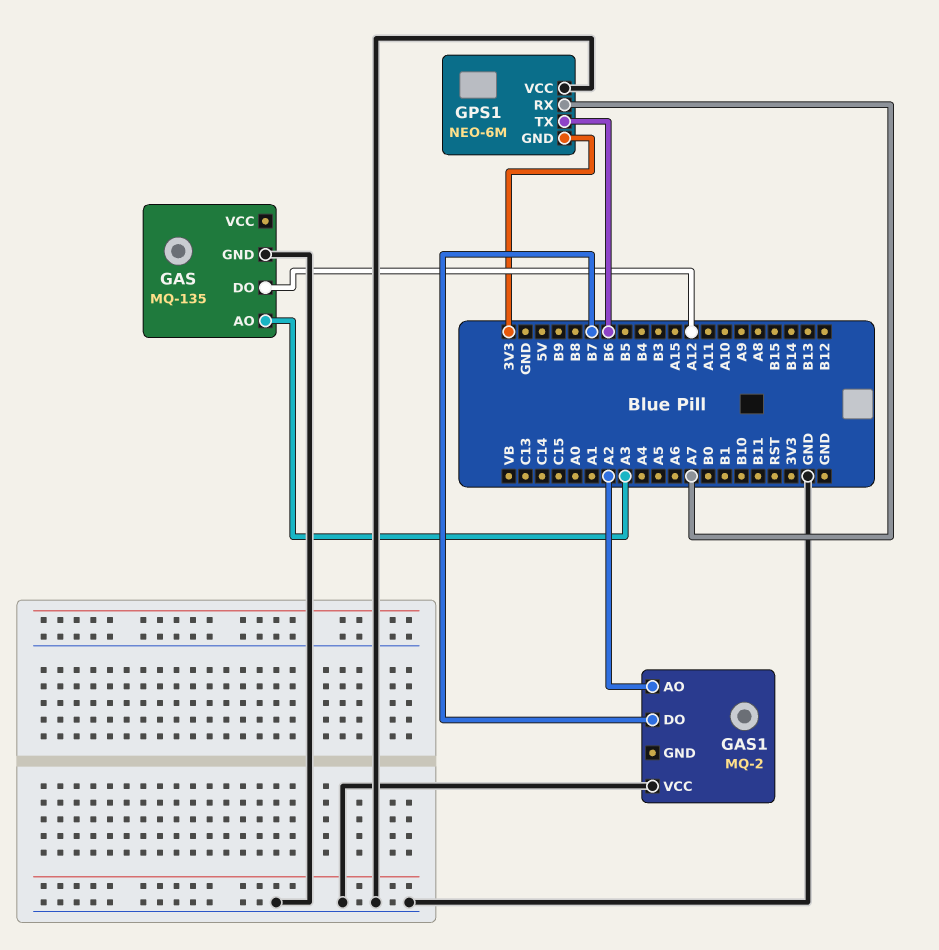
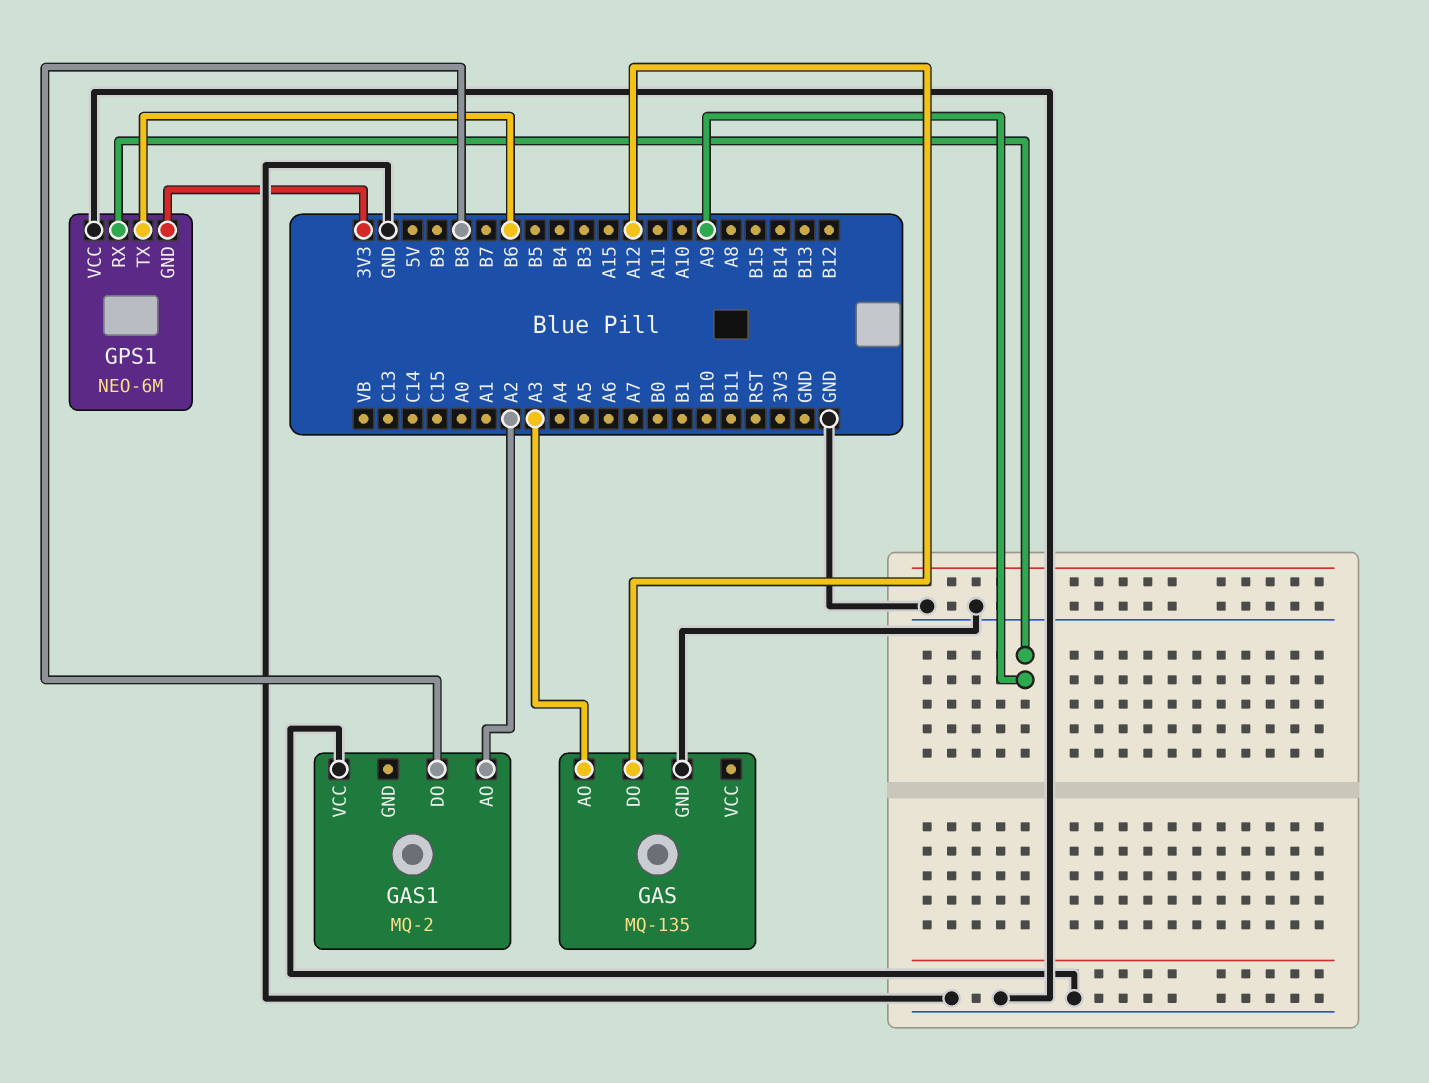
GAS1 pin DO: B7 -> B8
GPS1 pin RX: A7 -> A9

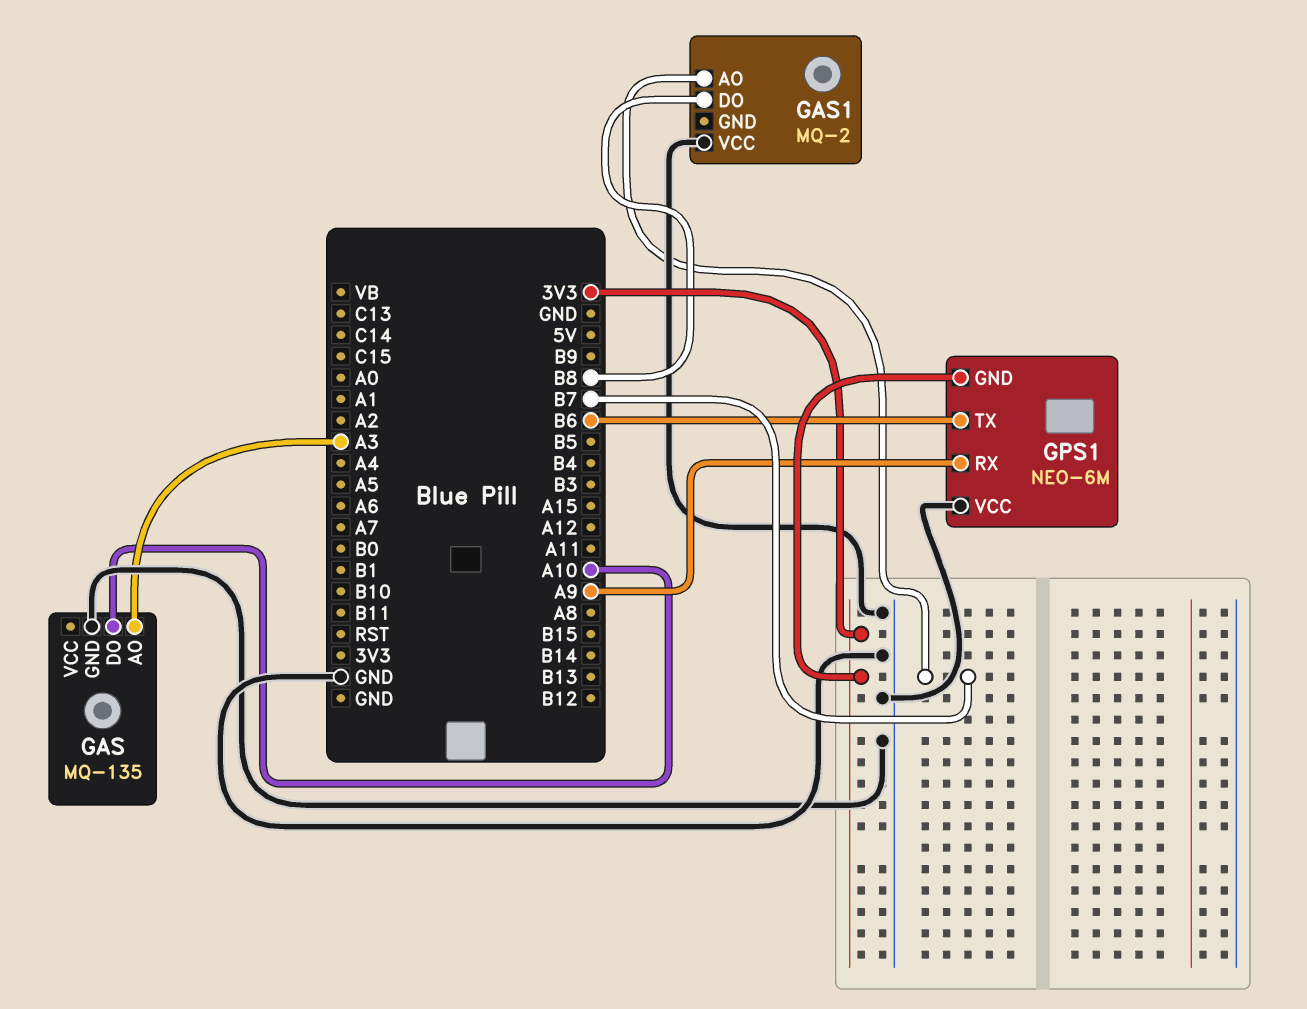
GAS pin DO: A12 -> A10
GAS1 pin AO: A2 -> B7

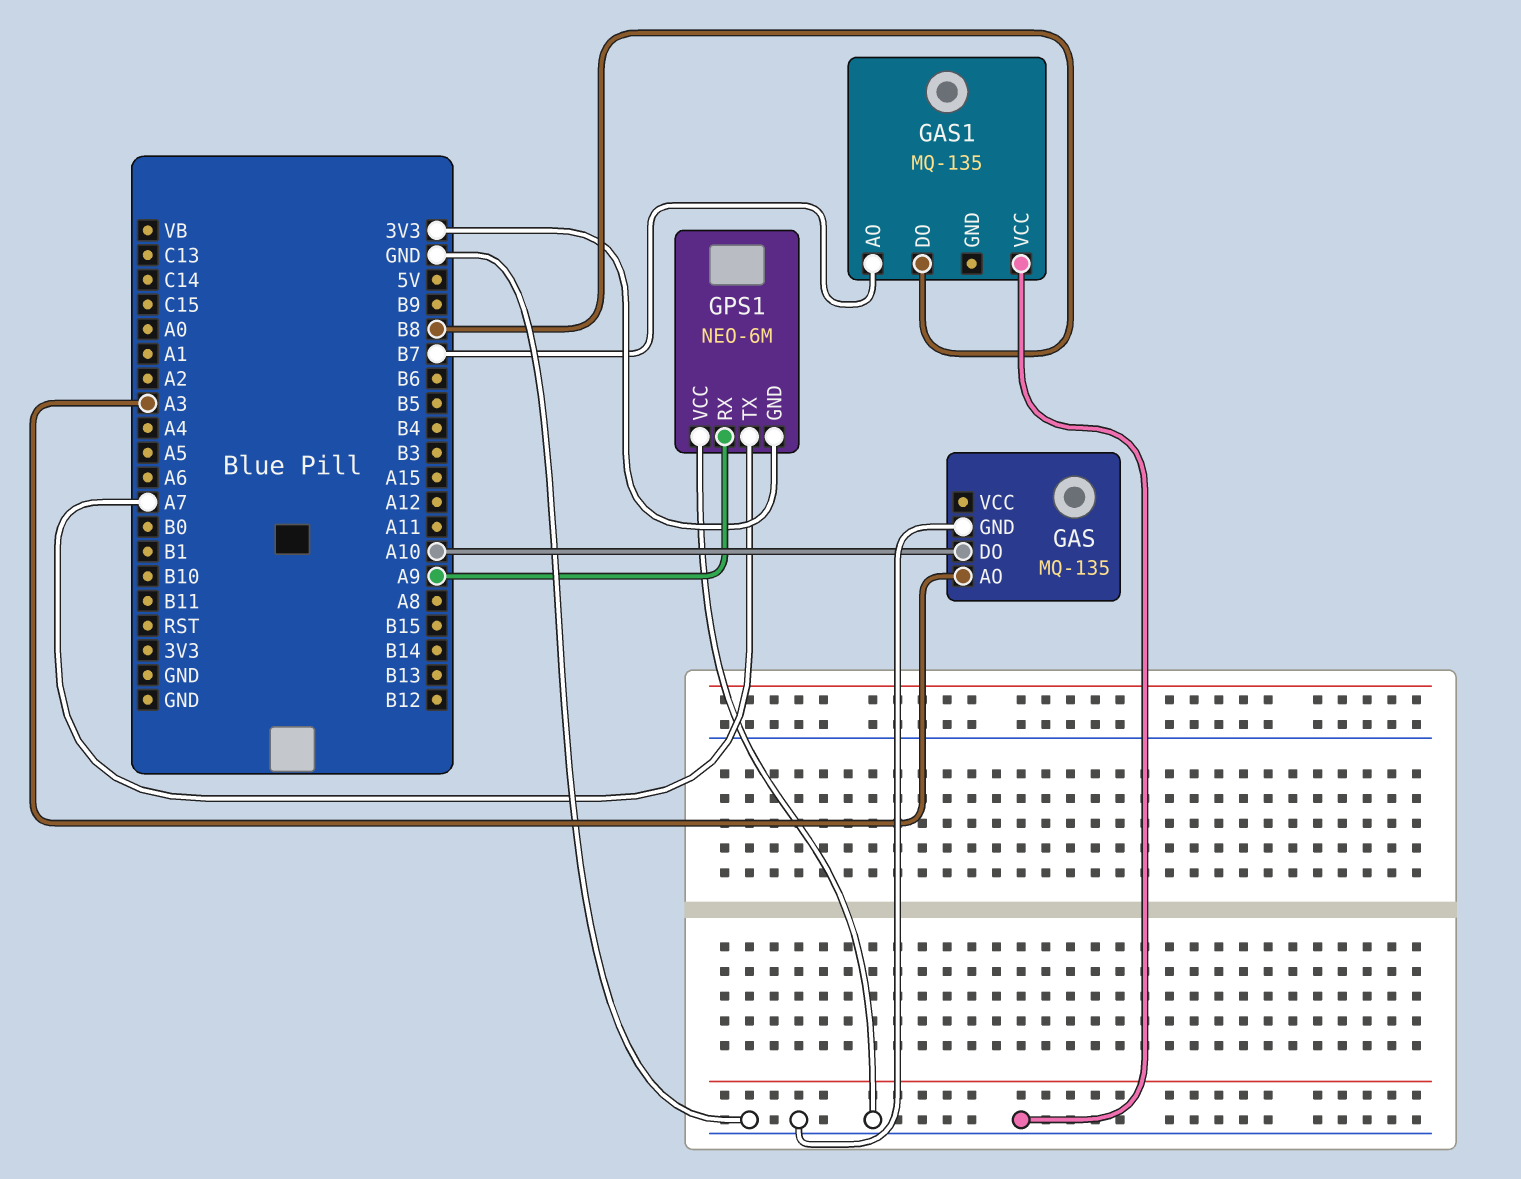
GAS1: MQ-2 -> MQ-135
GPS1 pin TX: B6 -> A7

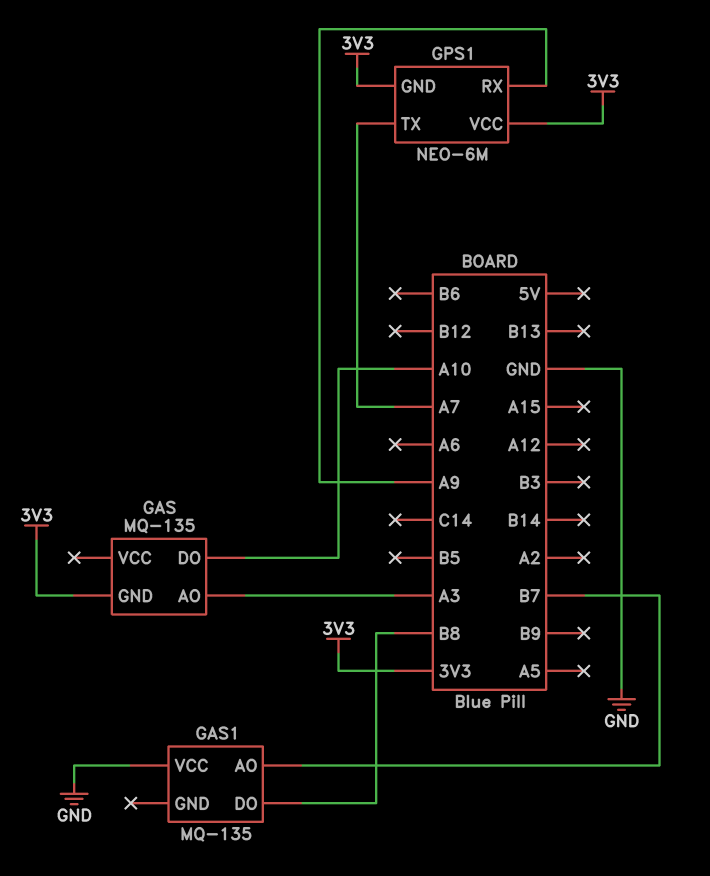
GAS pin GND: GND -> 3V3
GPS1 pin VCC: GND -> 3V3

